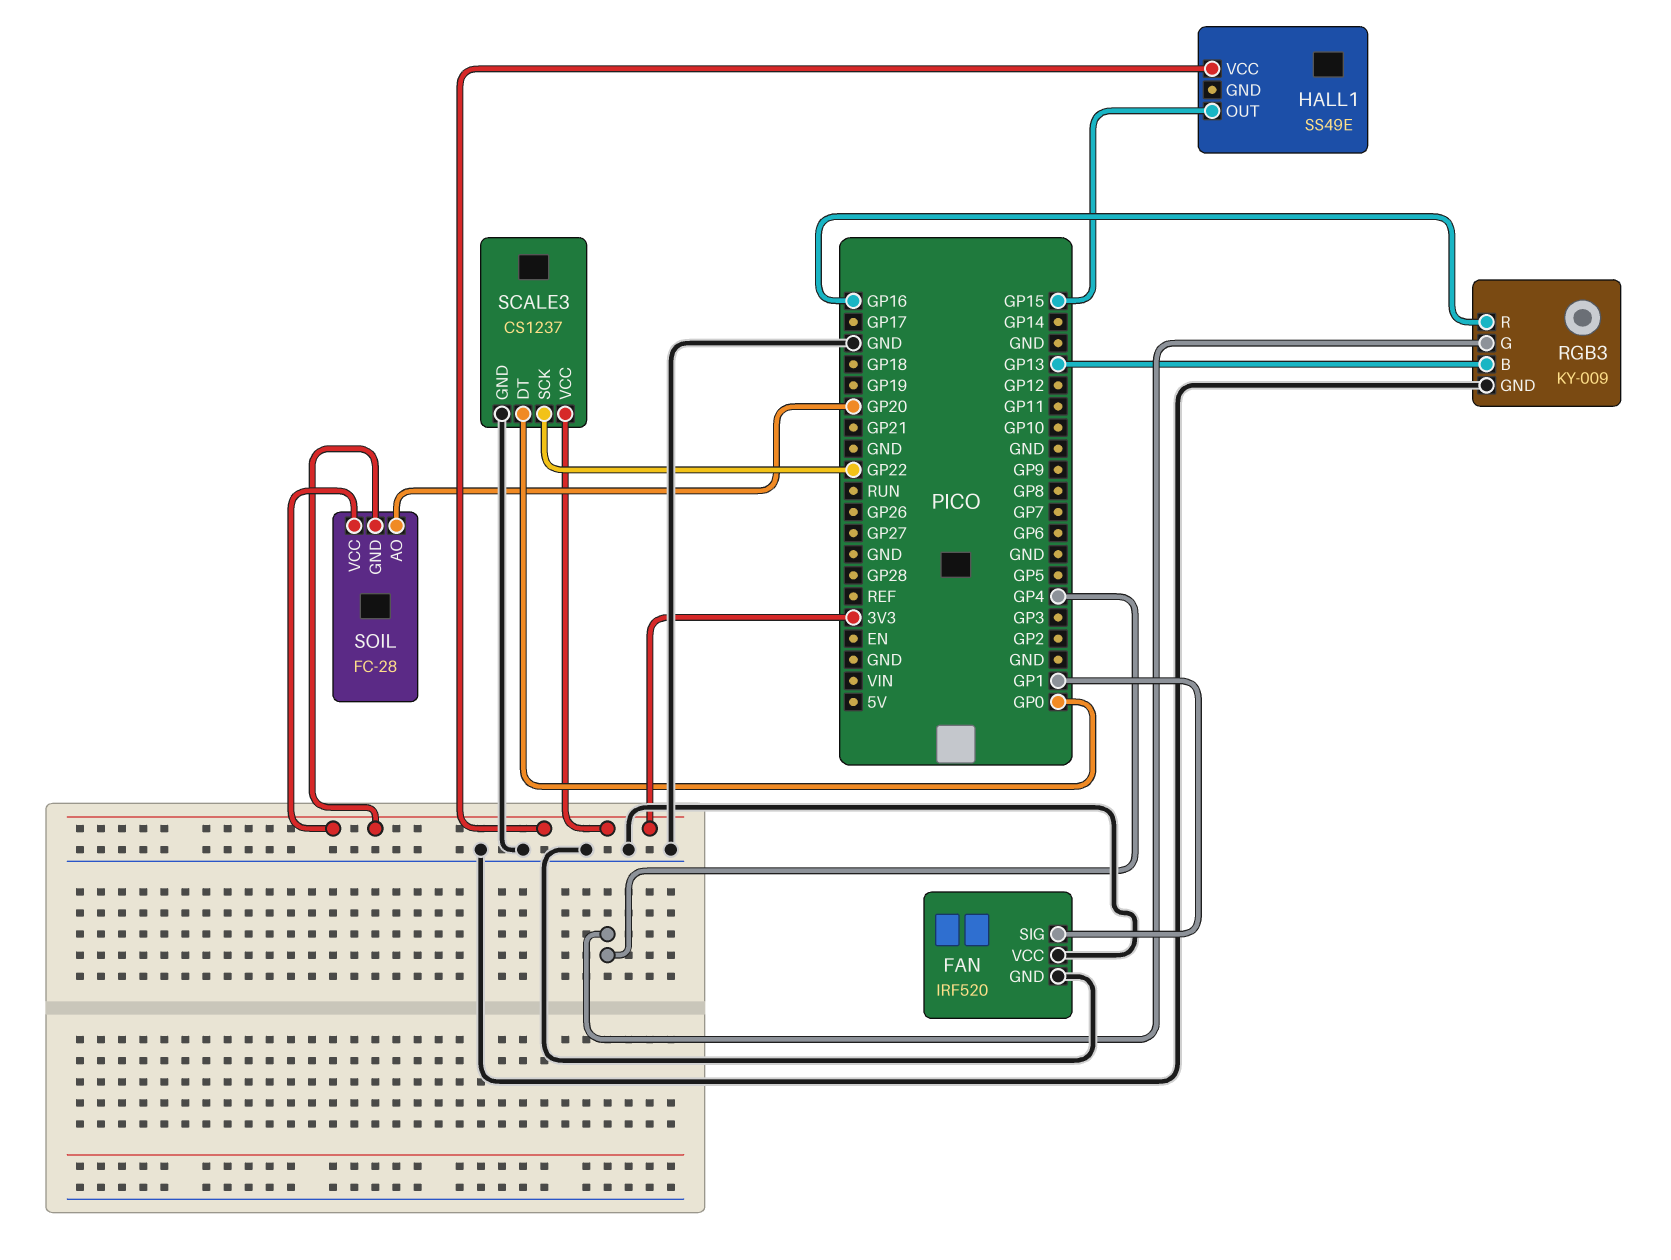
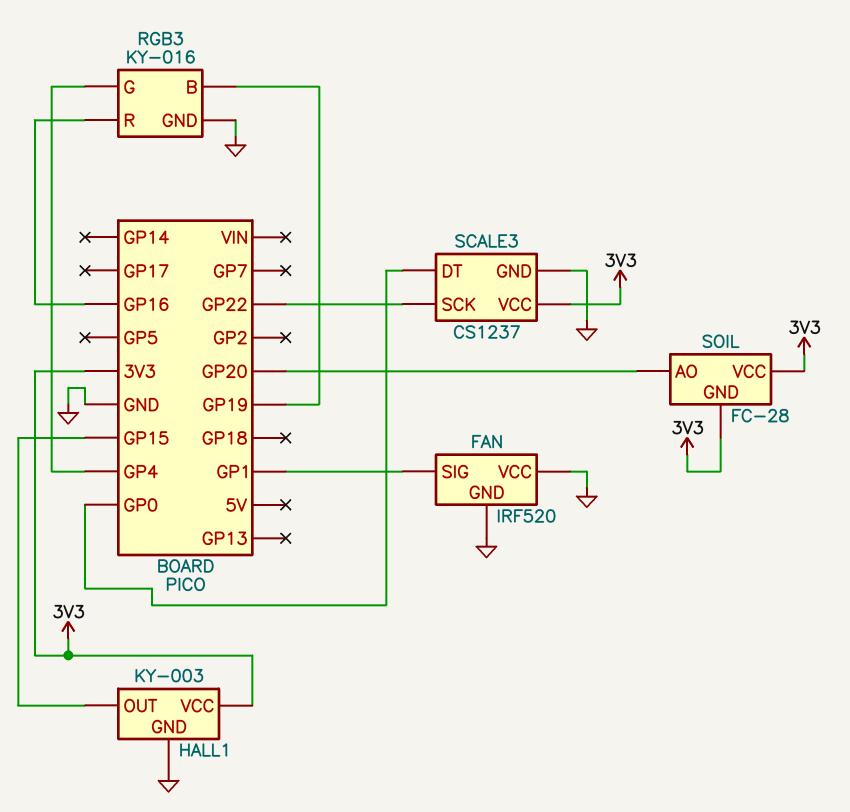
HALL1: SS49E -> KY-003
HALL1 pin GND: none -> GND
RGB3: KY-009 -> KY-016
RGB3 pin B: GP13 -> GP19

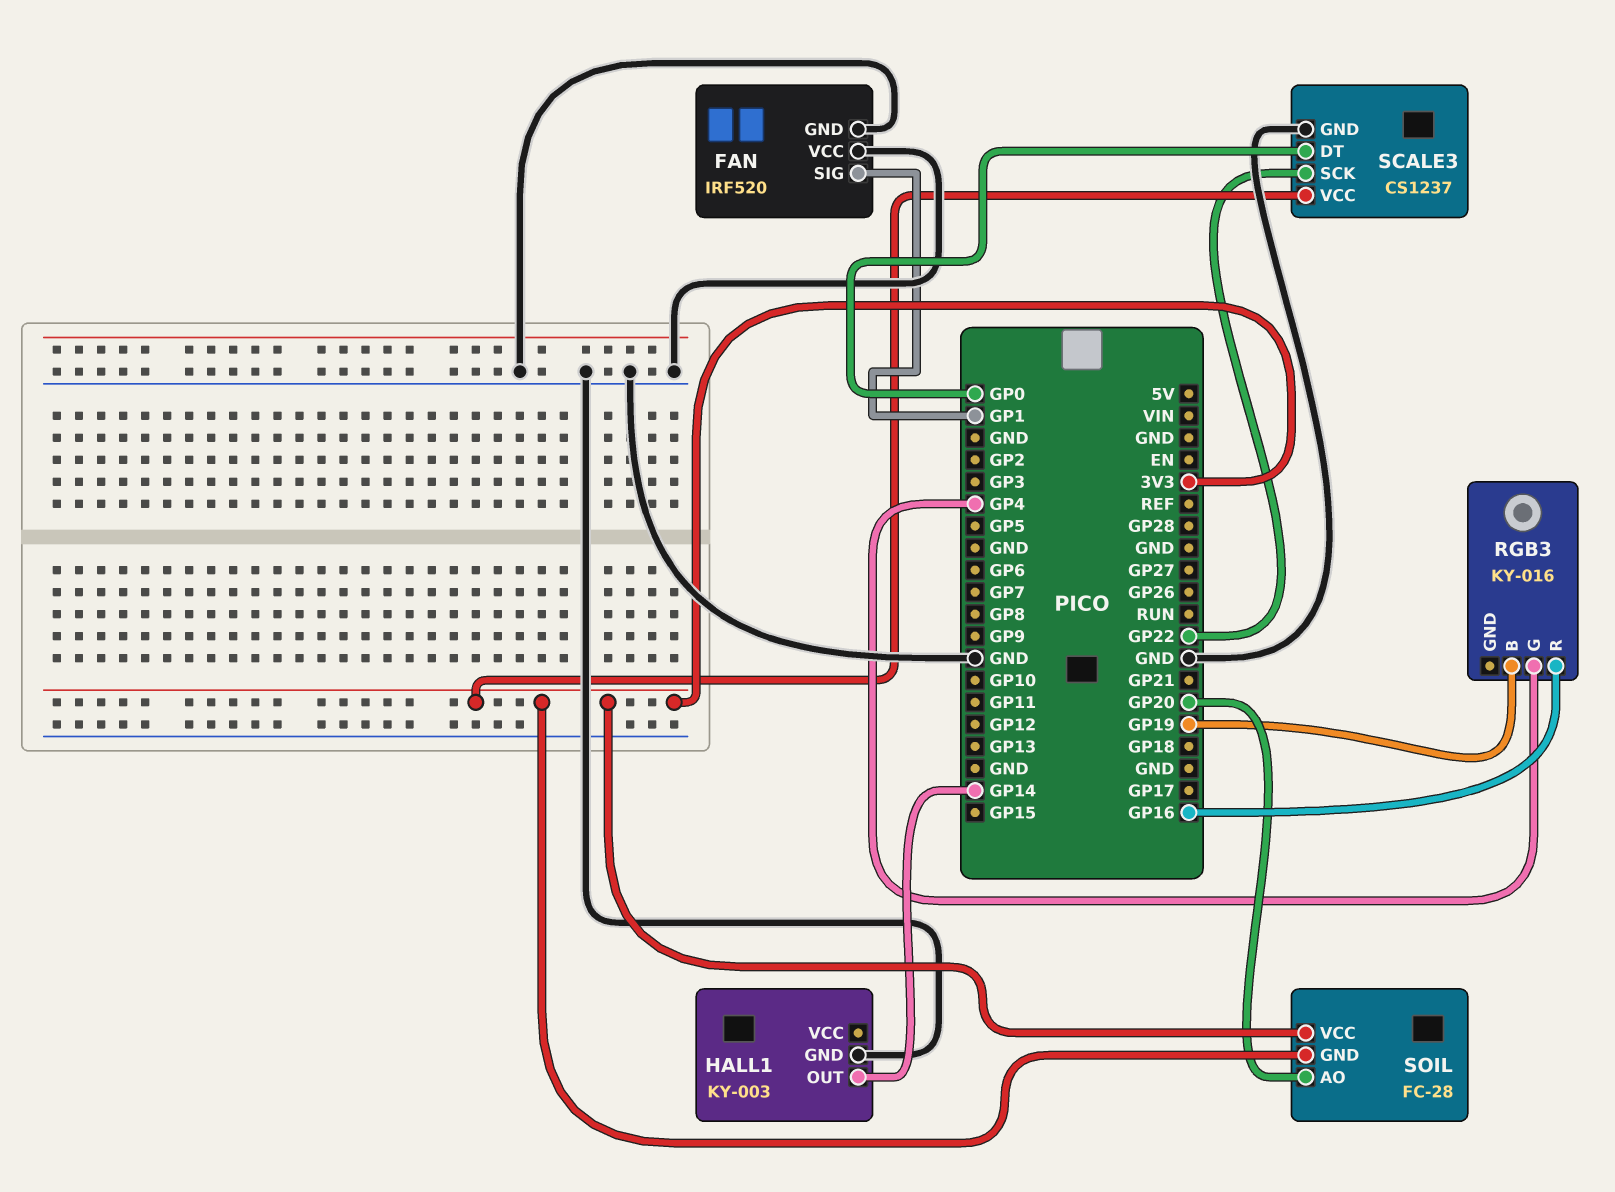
HALL1 pin OUT: GP15 -> GP14
HALL1 pin VCC: 3V3 -> none
RGB3 pin GND: GND -> none

